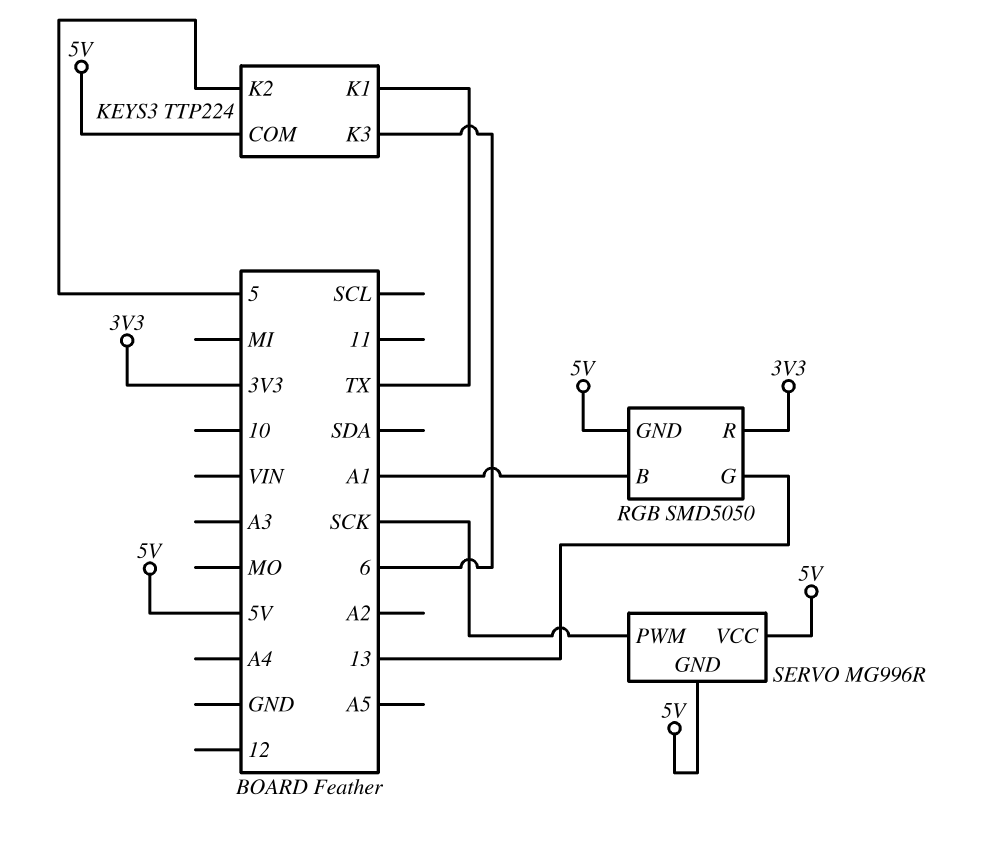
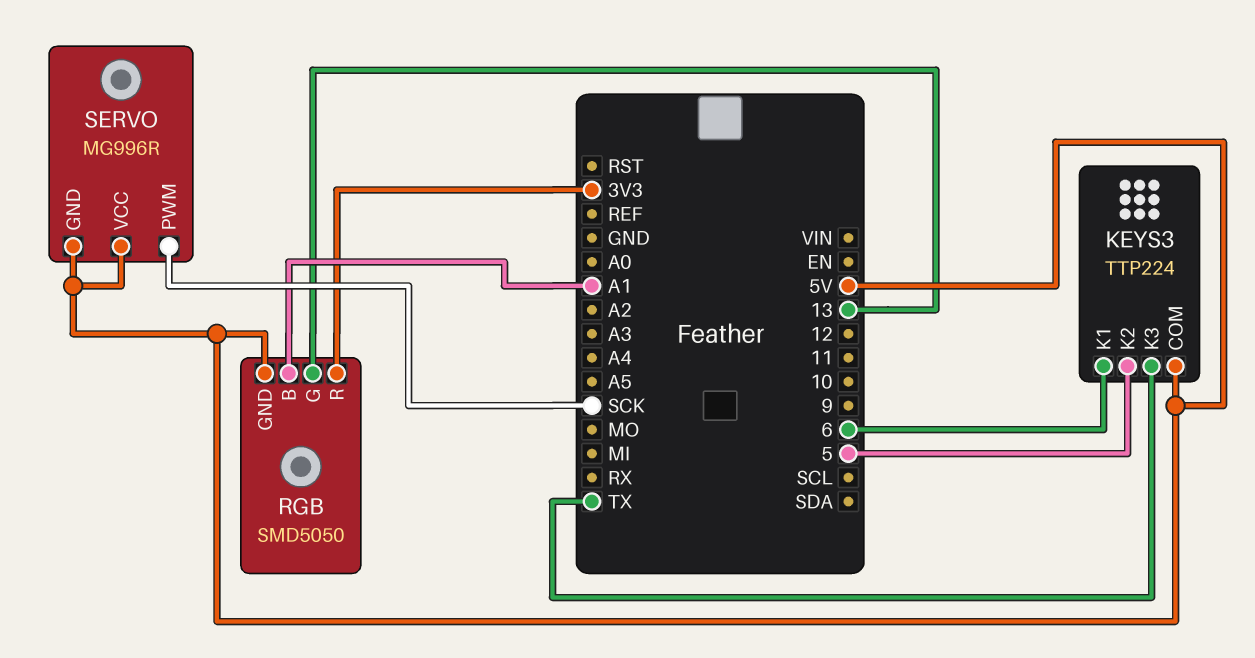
KEYS3 pin K1: TX -> 6
KEYS3 pin K3: 6 -> TX

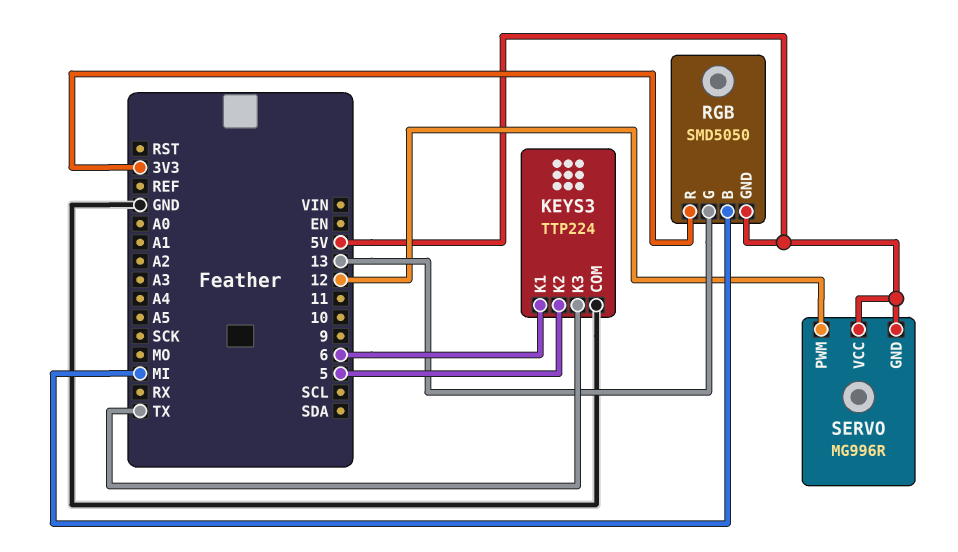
KEYS3 pin COM: 5V -> GND
RGB pin B: A1 -> MI
SERVO pin PWM: SCK -> 12

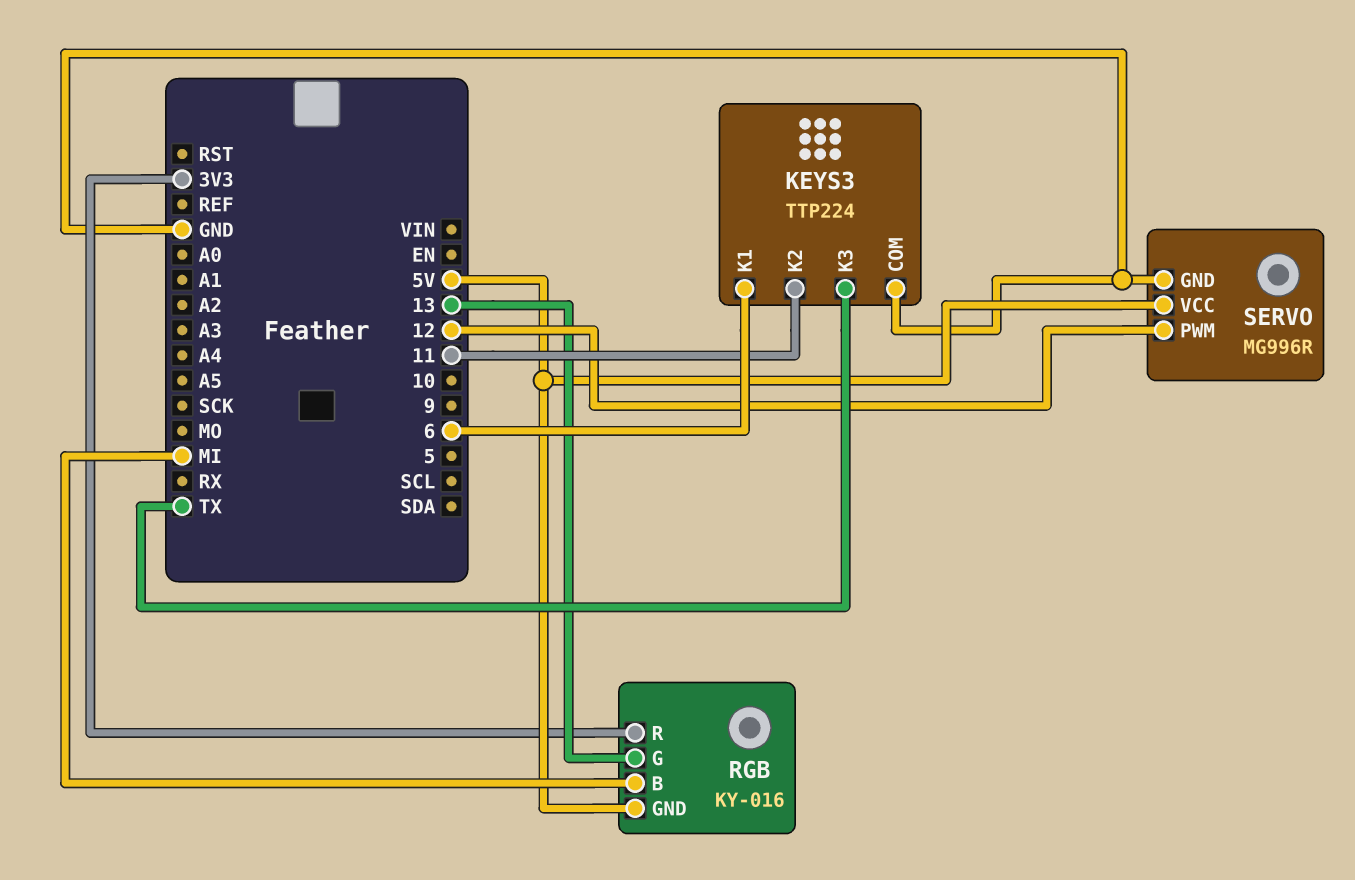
KEYS3 pin K2: 5 -> 11
RGB: SMD5050 -> KY-016
SERVO pin GND: 5V -> GND

